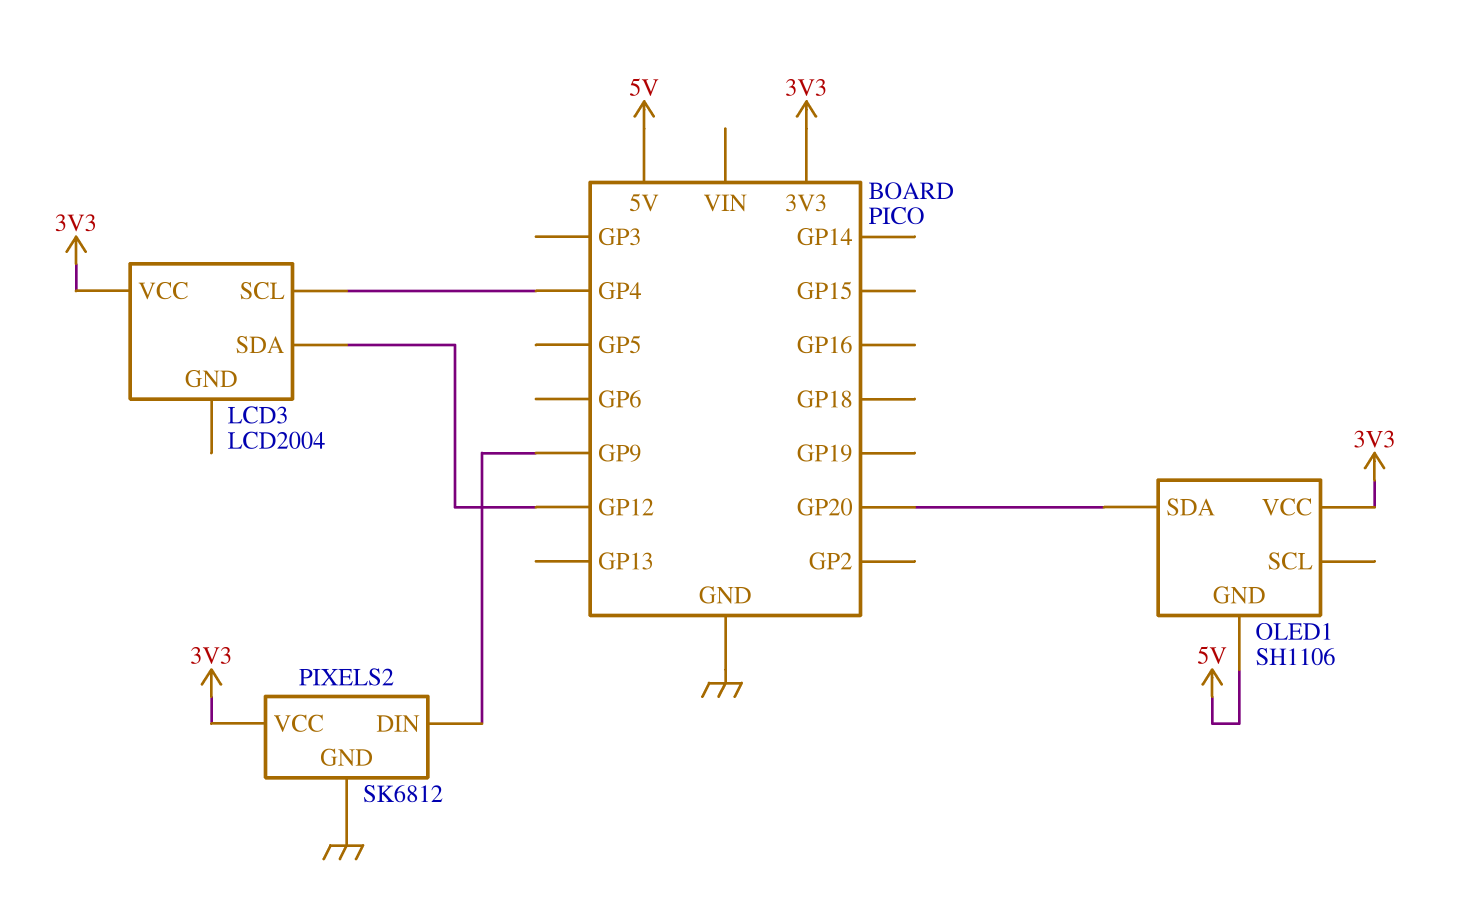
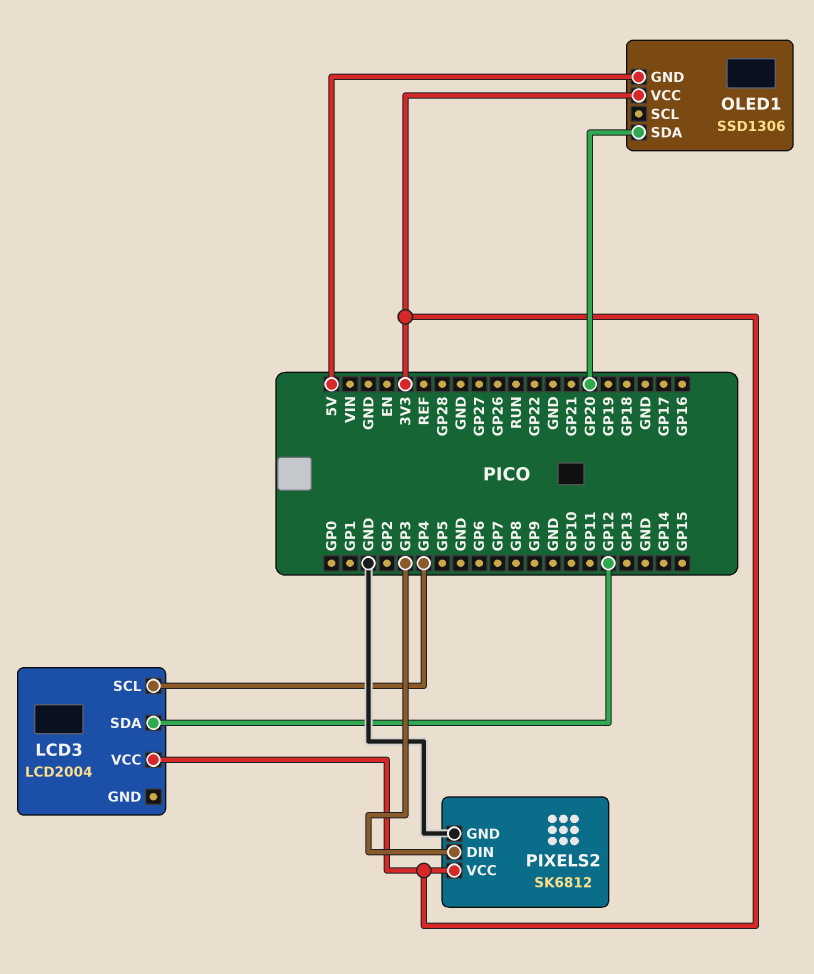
OLED1: SH1106 -> SSD1306
PIXELS2 pin DIN: GP9 -> GP3

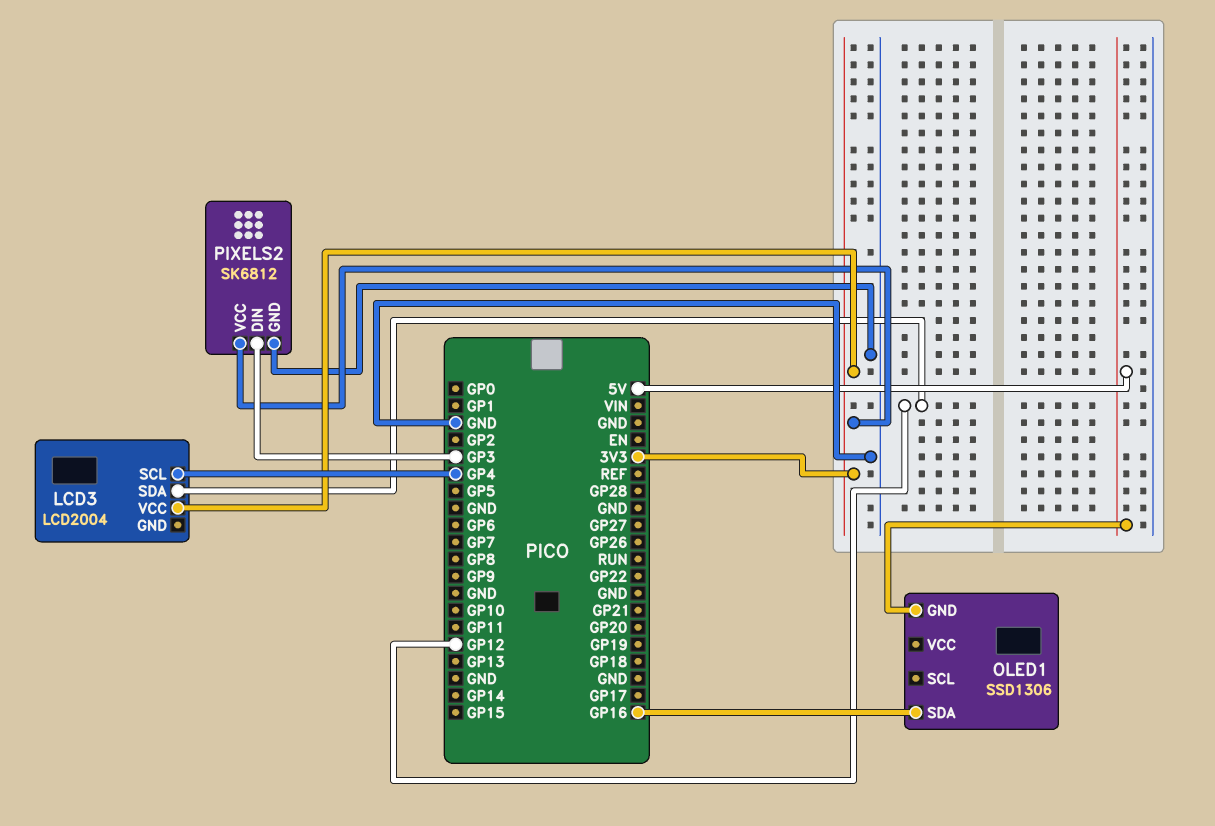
OLED1 pin SDA: GP20 -> GP16
OLED1 pin VCC: 3V3 -> none

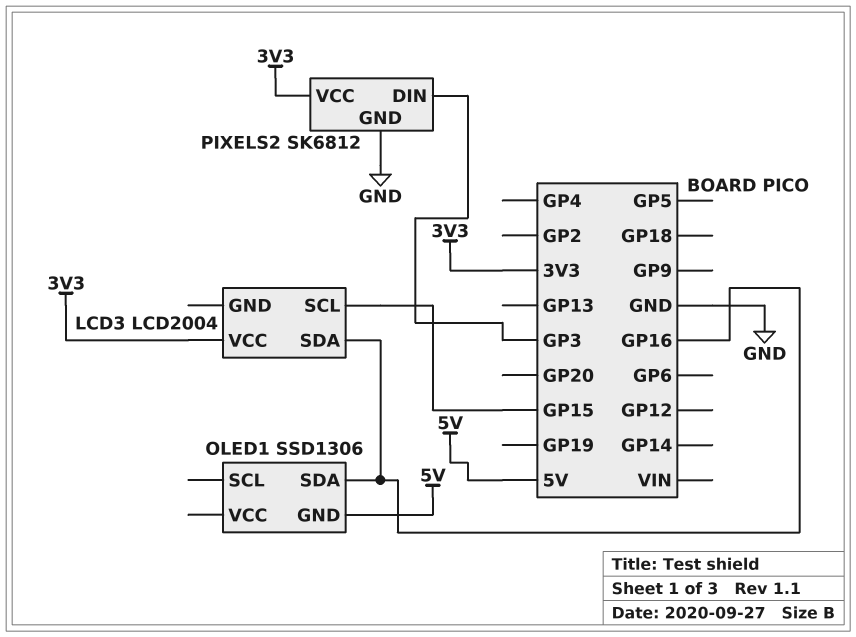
LCD3 pin SCL: GP4 -> GP15
LCD3 pin SDA: GP12 -> GP16

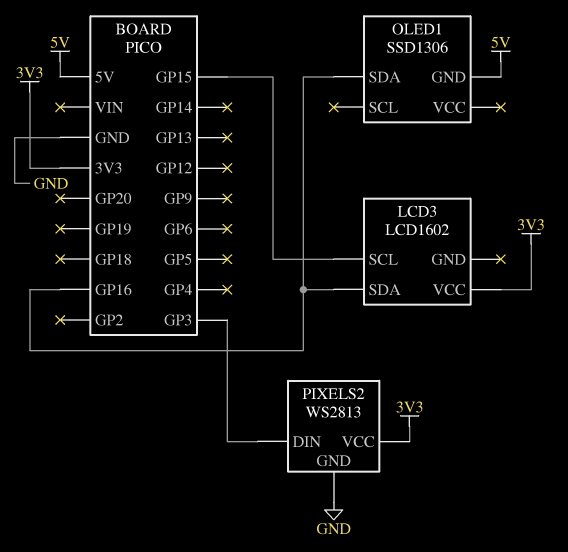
LCD3: LCD2004 -> LCD1602
PIXELS2: SK6812 -> WS2813

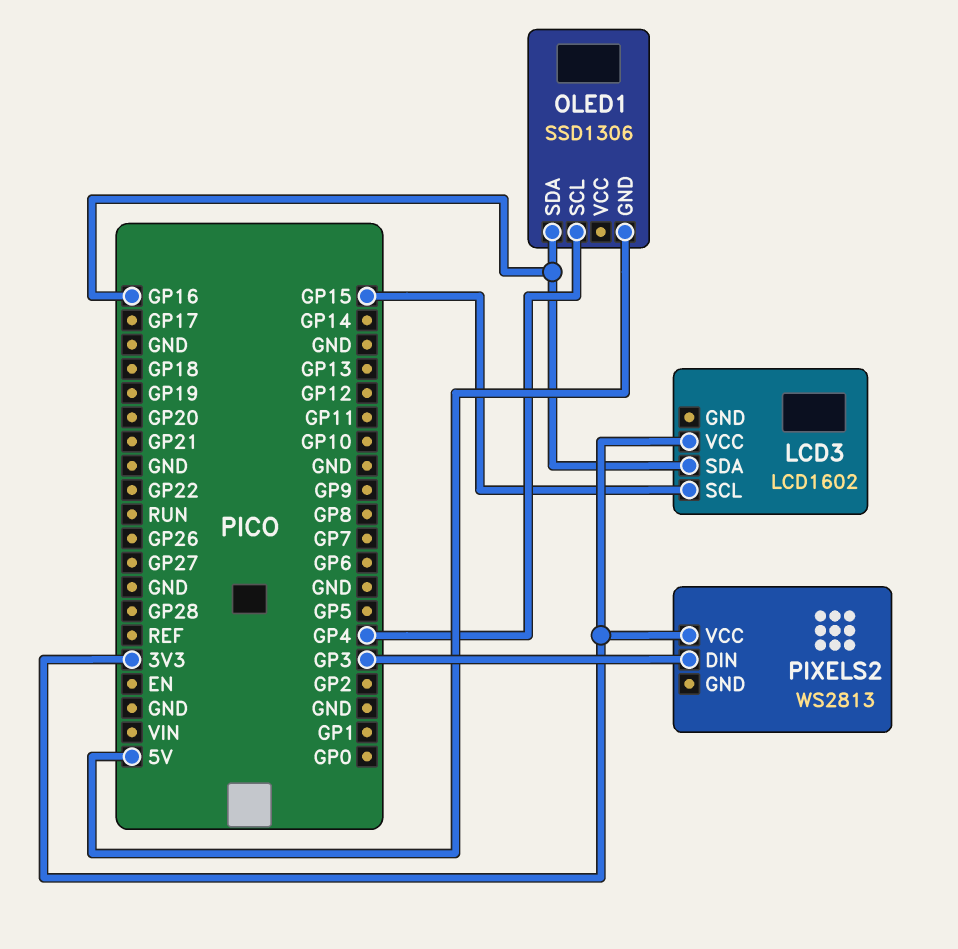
OLED1 pin SCL: none -> GP4
PIXELS2 pin GND: GND -> none

